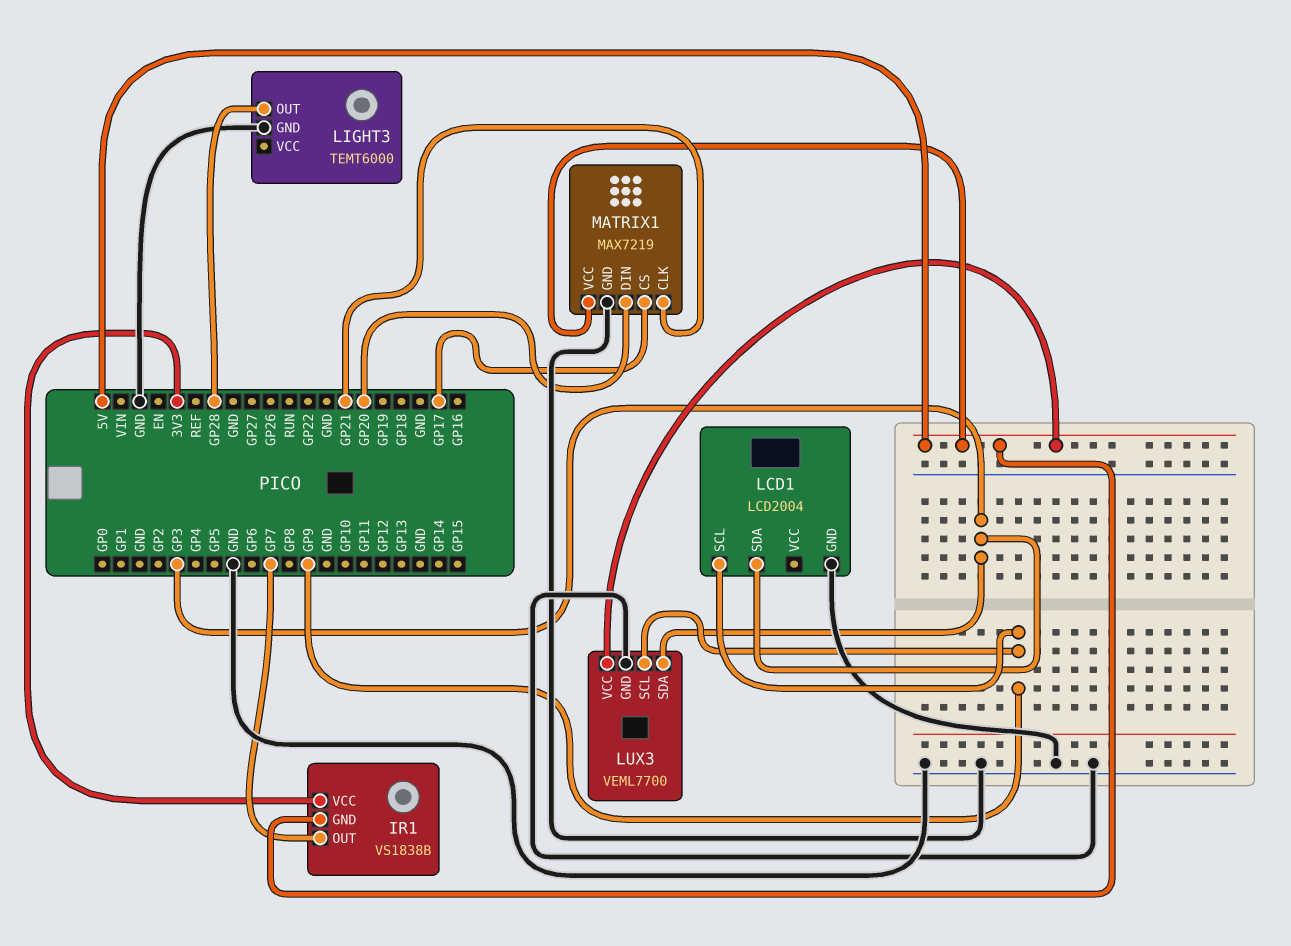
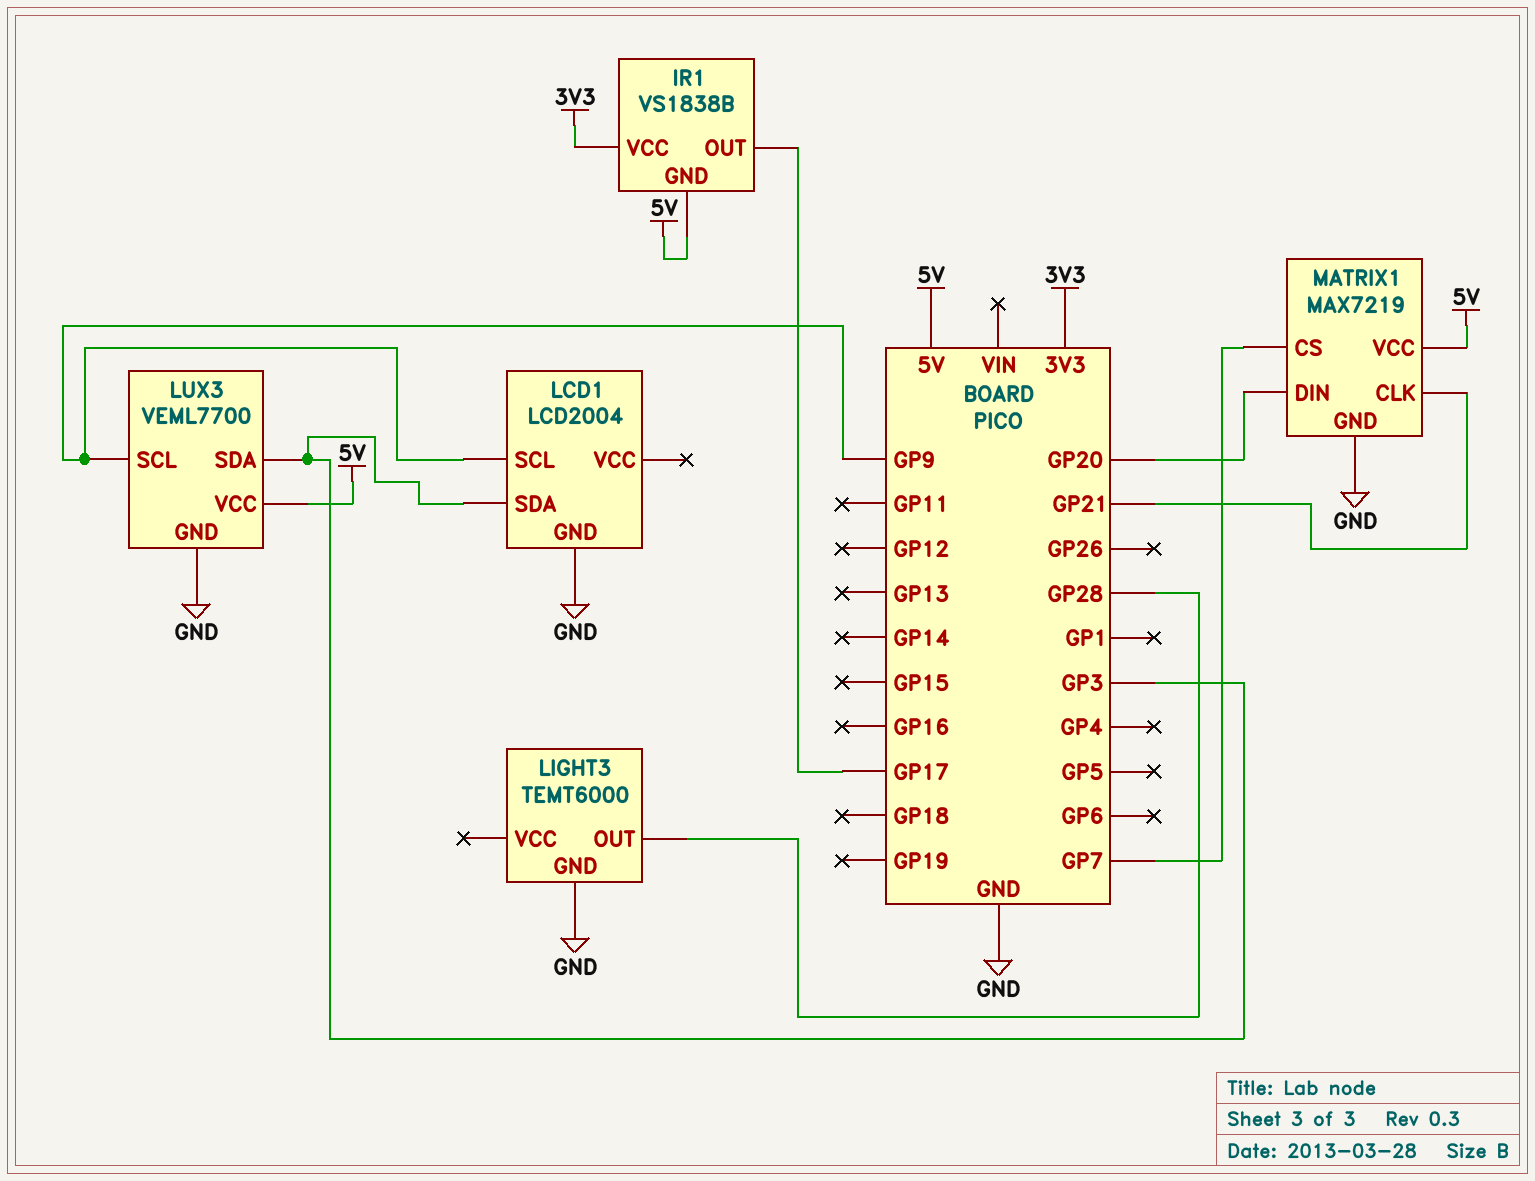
IR1 pin OUT: GP7 -> GP17
MATRIX1 pin CS: GP17 -> GP7

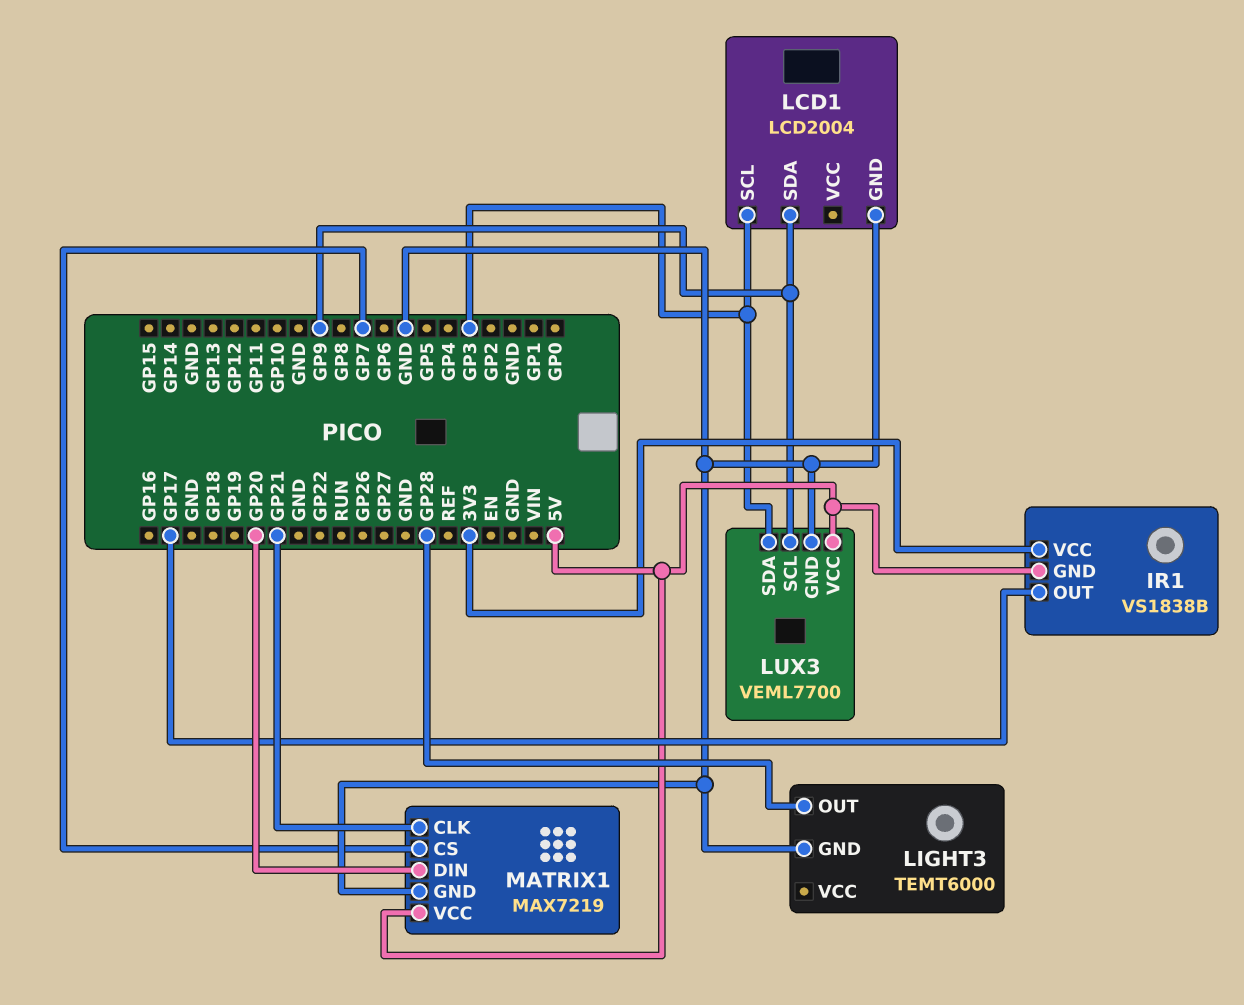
LCD1 pin SCL: GP9 -> GP3
LCD1 pin SDA: GP3 -> GP9

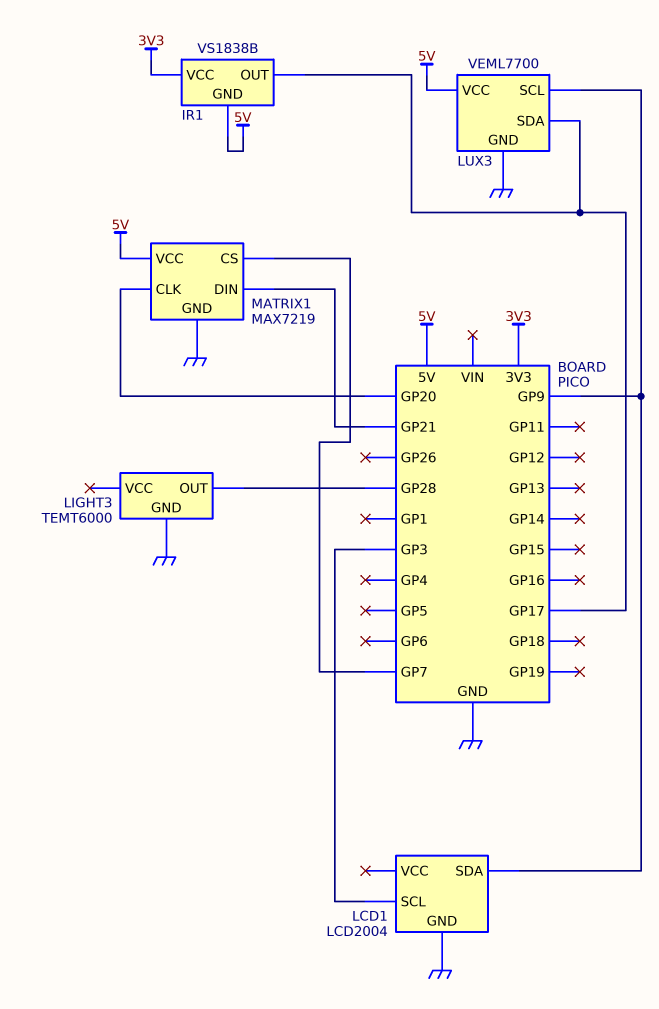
LUX3 pin SDA: GP3 -> GP17
MATRIX1 pin CLK: GP21 -> GP20
MATRIX1 pin DIN: GP20 -> GP21

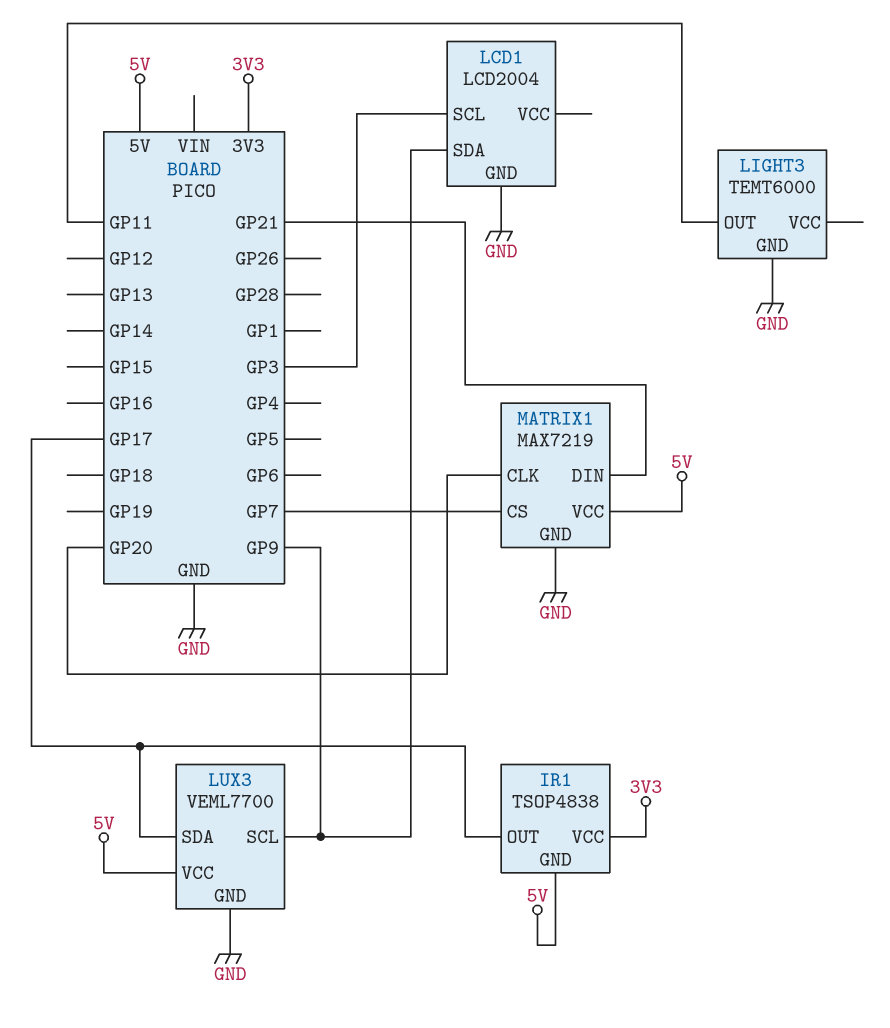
IR1: VS1838B -> TSOP4838
LIGHT3 pin OUT: GP28 -> GP11

